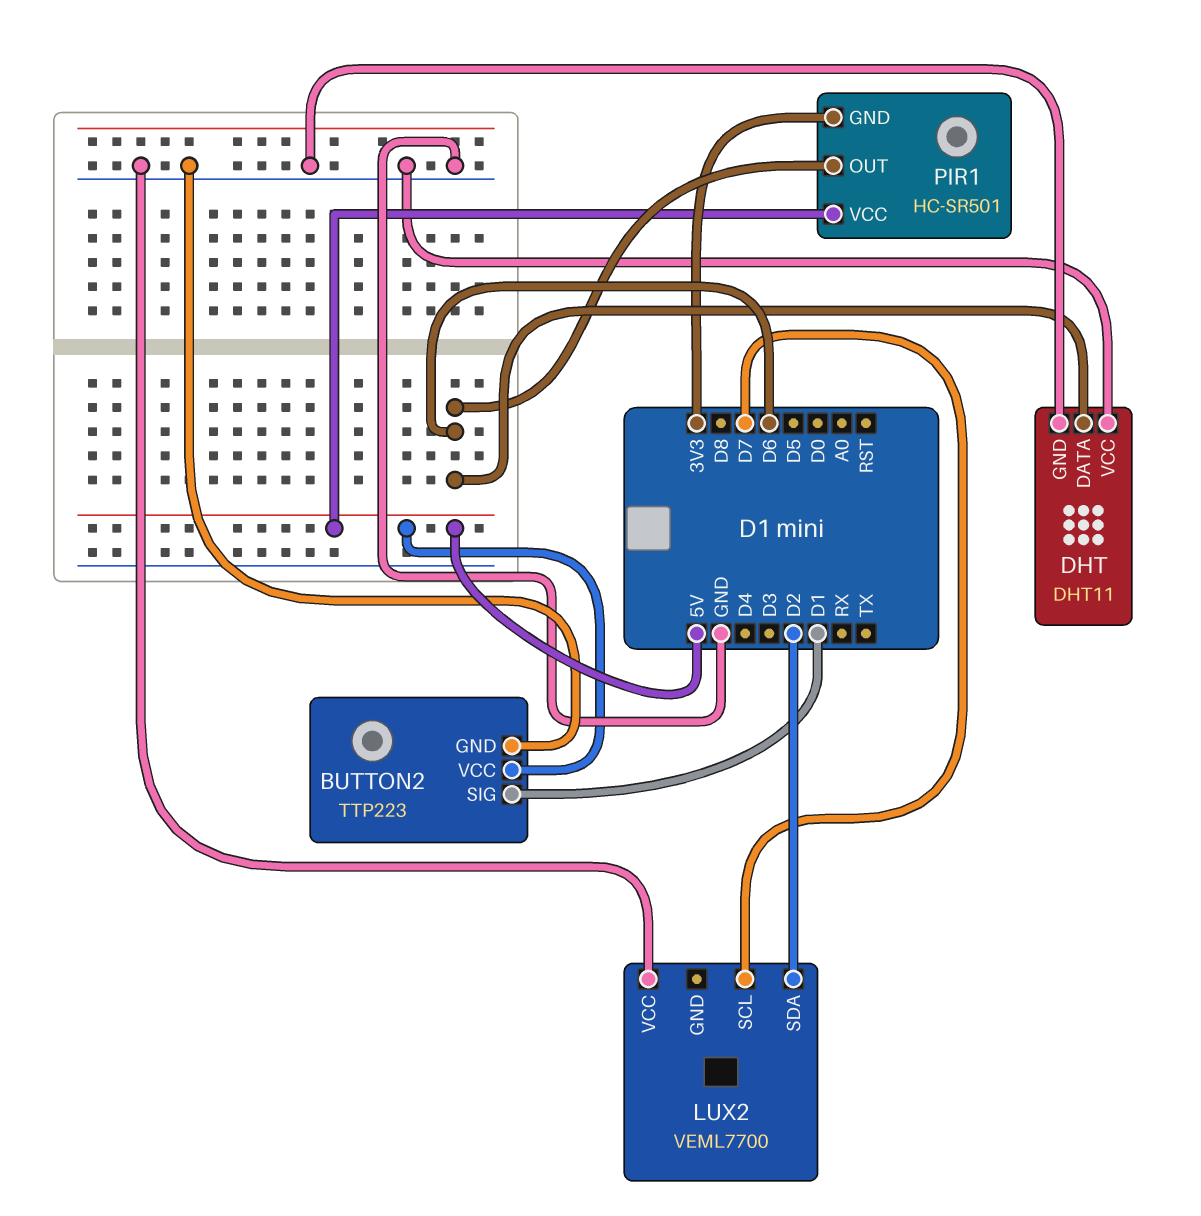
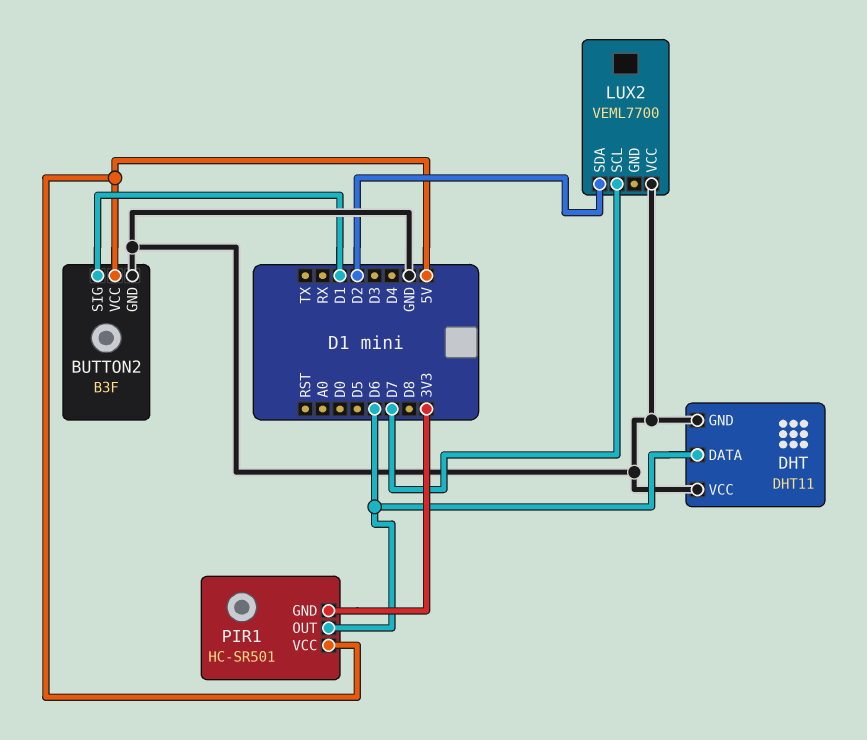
BUTTON2: TTP223 -> B3F

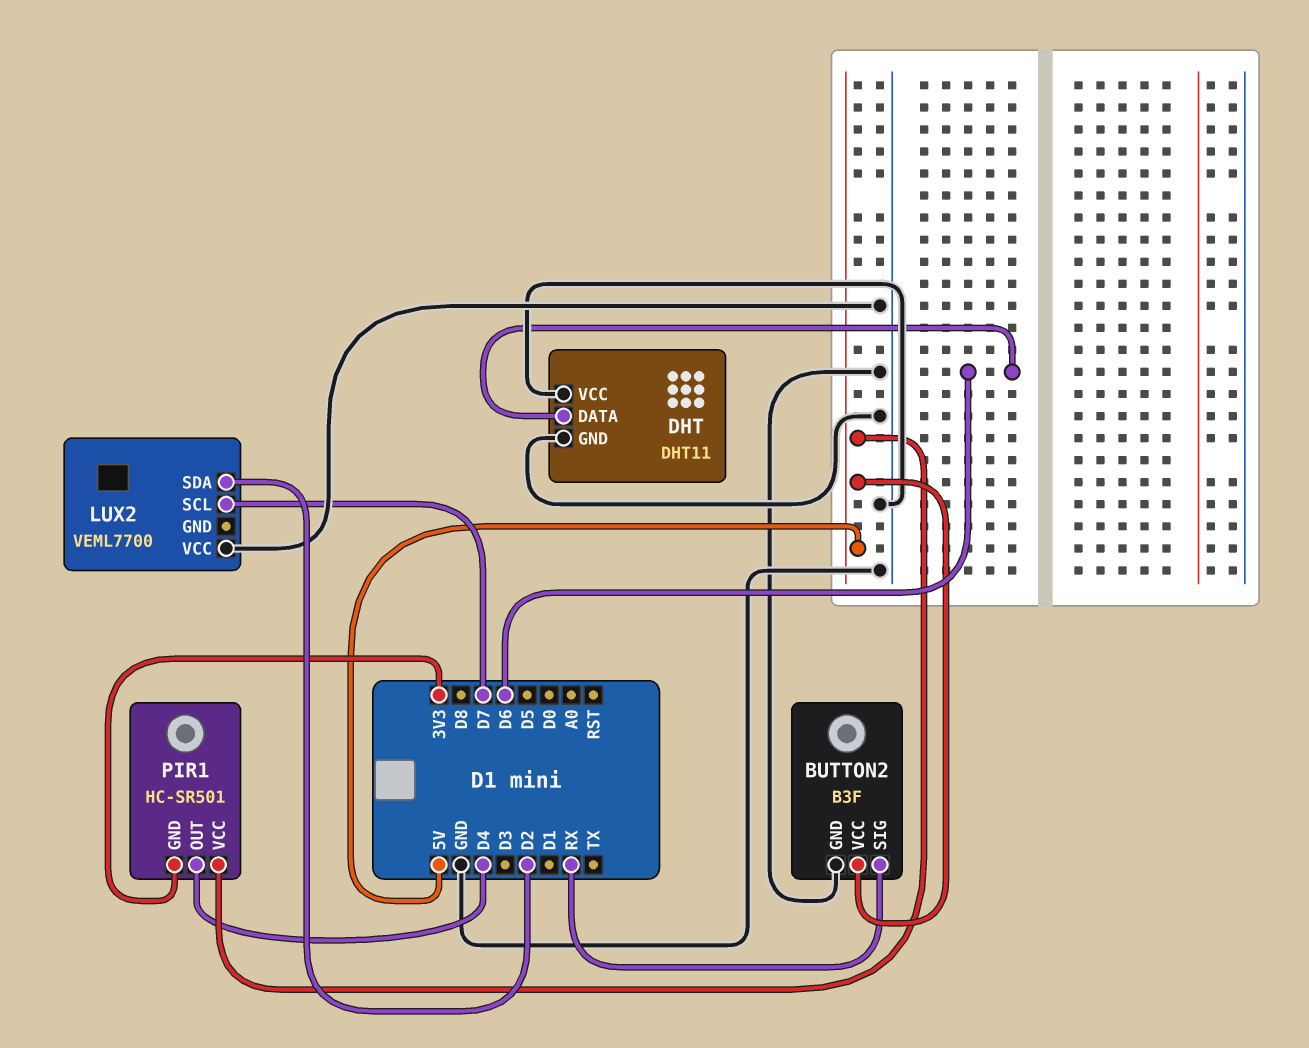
BUTTON2 pin SIG: D1 -> RX
PIR1 pin OUT: D6 -> D4

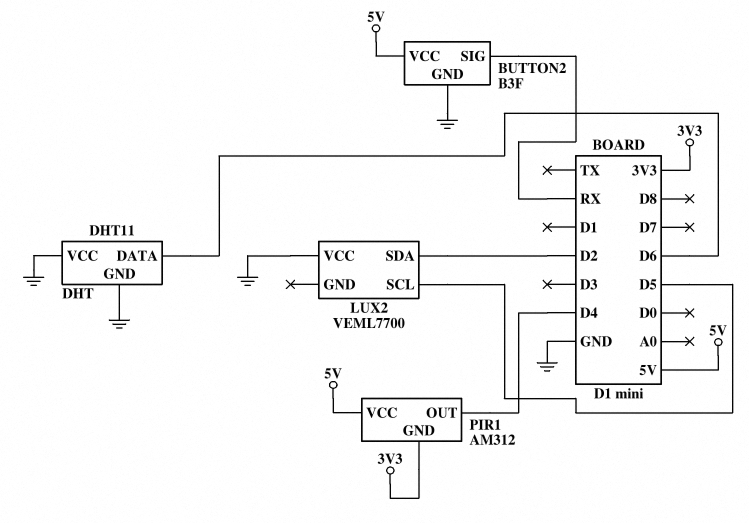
LUX2 pin SCL: D7 -> D5
PIR1: HC-SR501 -> AM312

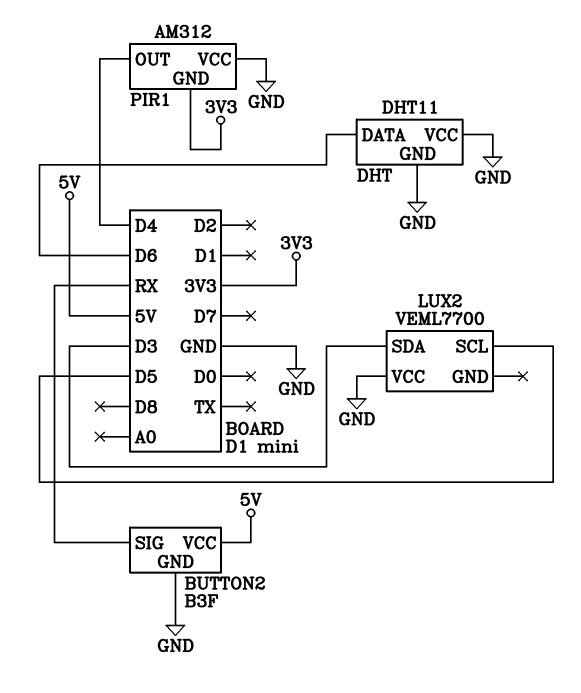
LUX2 pin SDA: D2 -> D3
PIR1 pin VCC: 5V -> GND

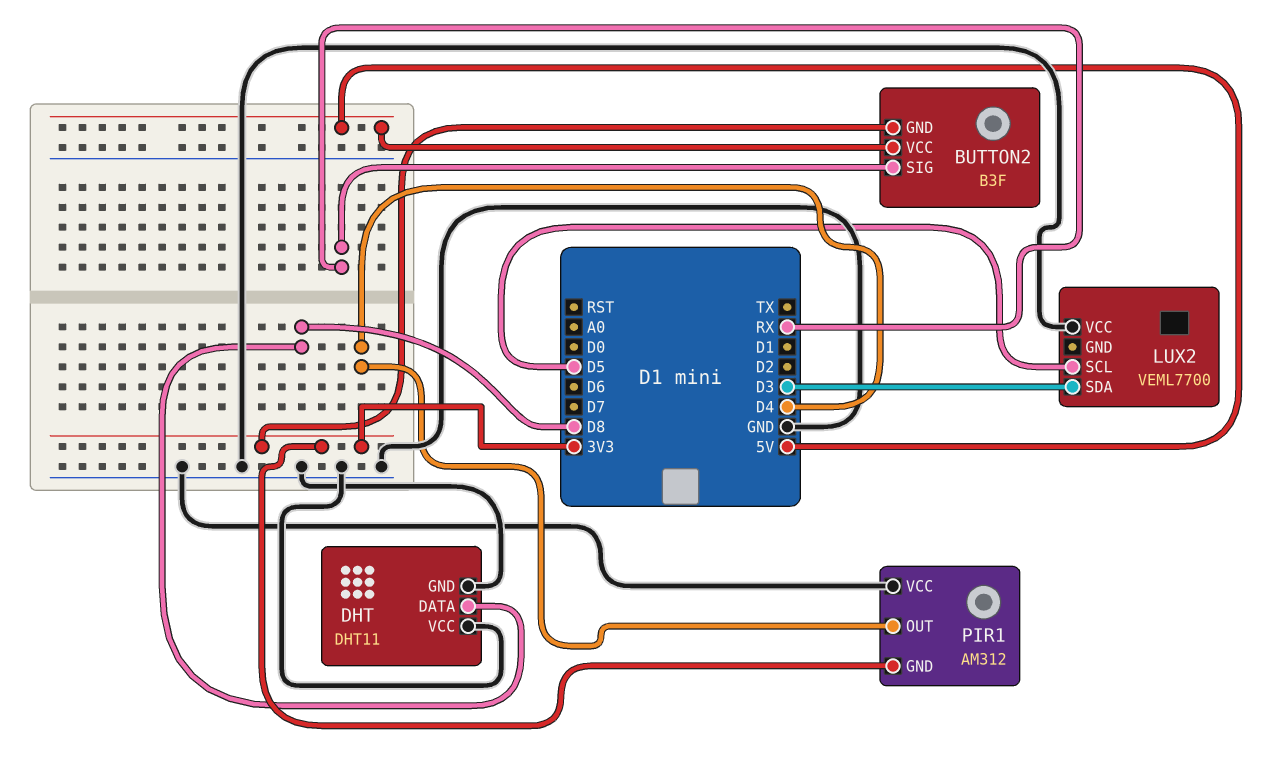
BUTTON2 pin GND: GND -> 3V3
DHT pin DATA: D6 -> D8

